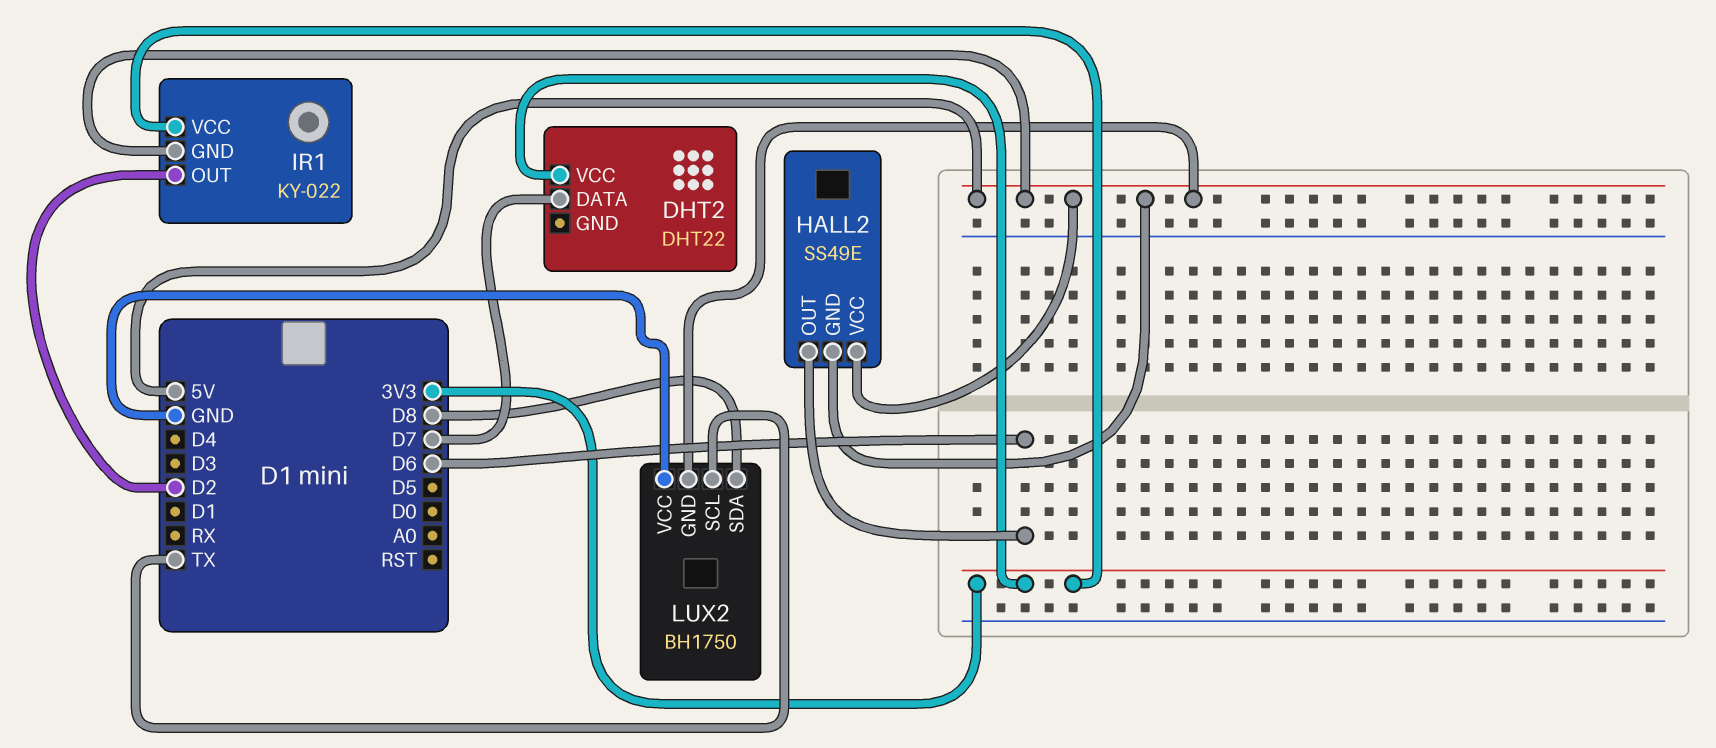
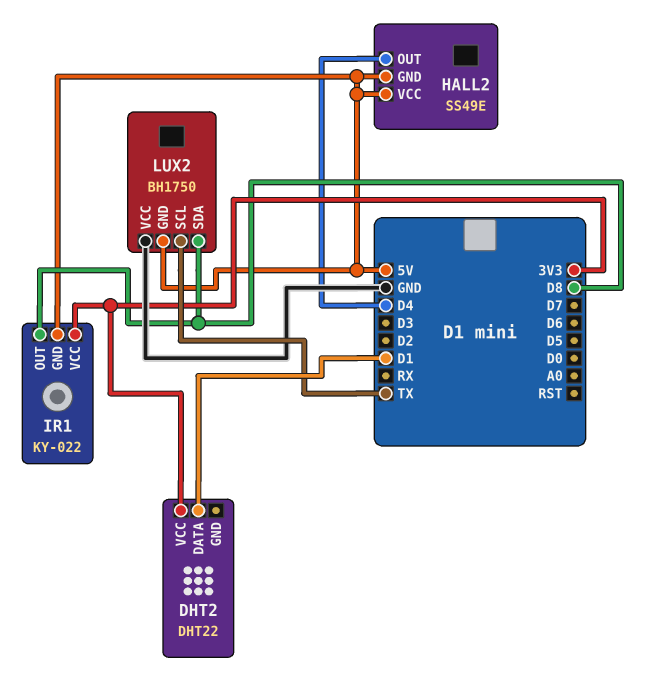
DHT2 pin DATA: D7 -> D1
HALL2 pin OUT: D6 -> D4
IR1 pin OUT: D2 -> D8

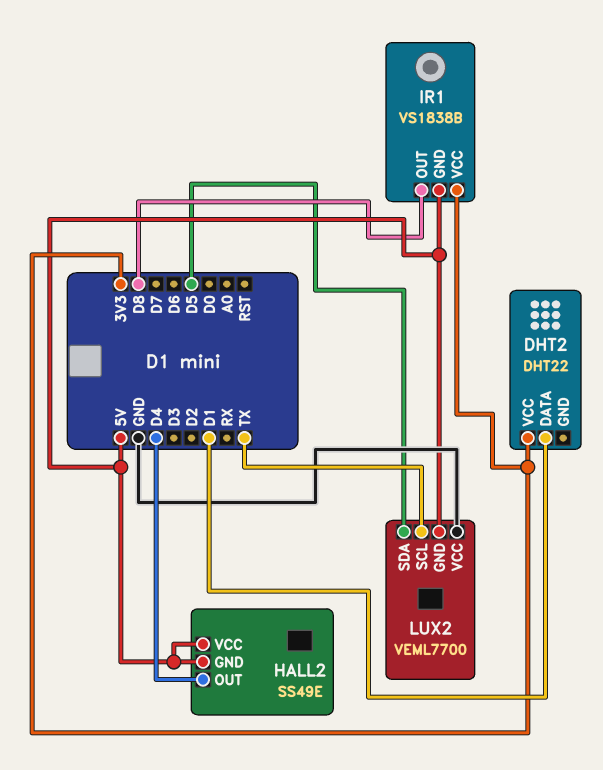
IR1: KY-022 -> VS1838B
LUX2: BH1750 -> VEML7700
LUX2 pin SDA: D8 -> D5

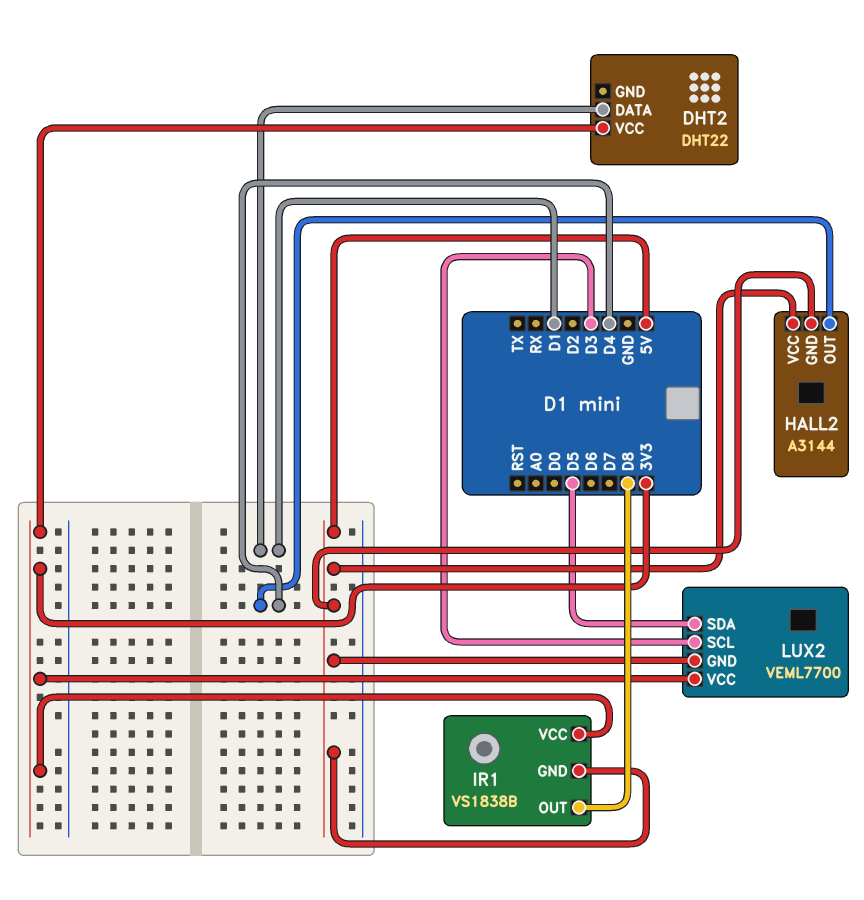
HALL2: SS49E -> A3144
LUX2 pin SCL: TX -> D3
LUX2 pin VCC: GND -> 3V3

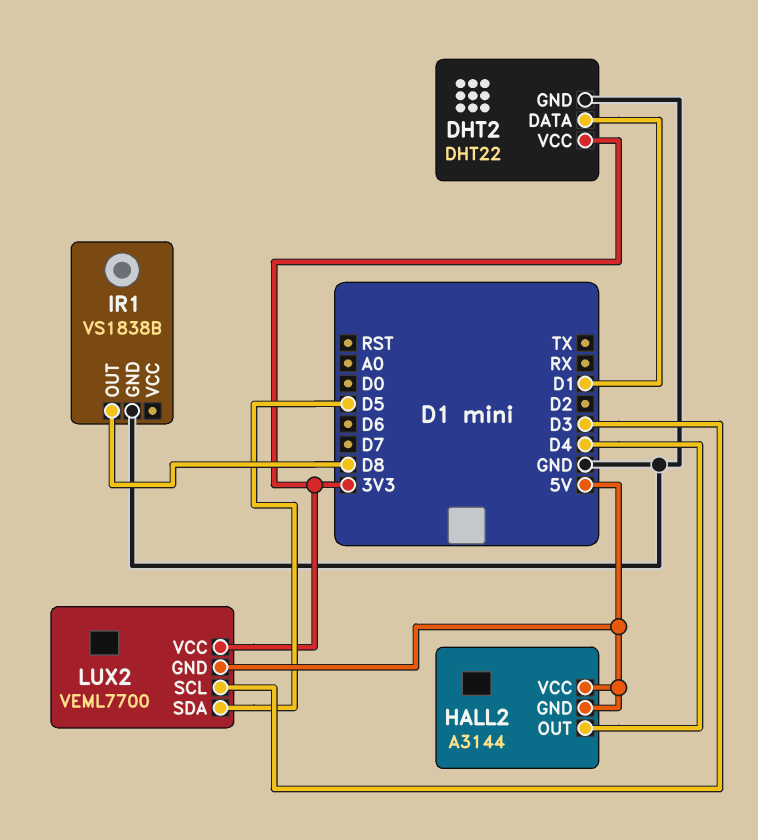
DHT2 pin GND: none -> GND
IR1 pin GND: 5V -> GND
IR1 pin VCC: 3V3 -> none

